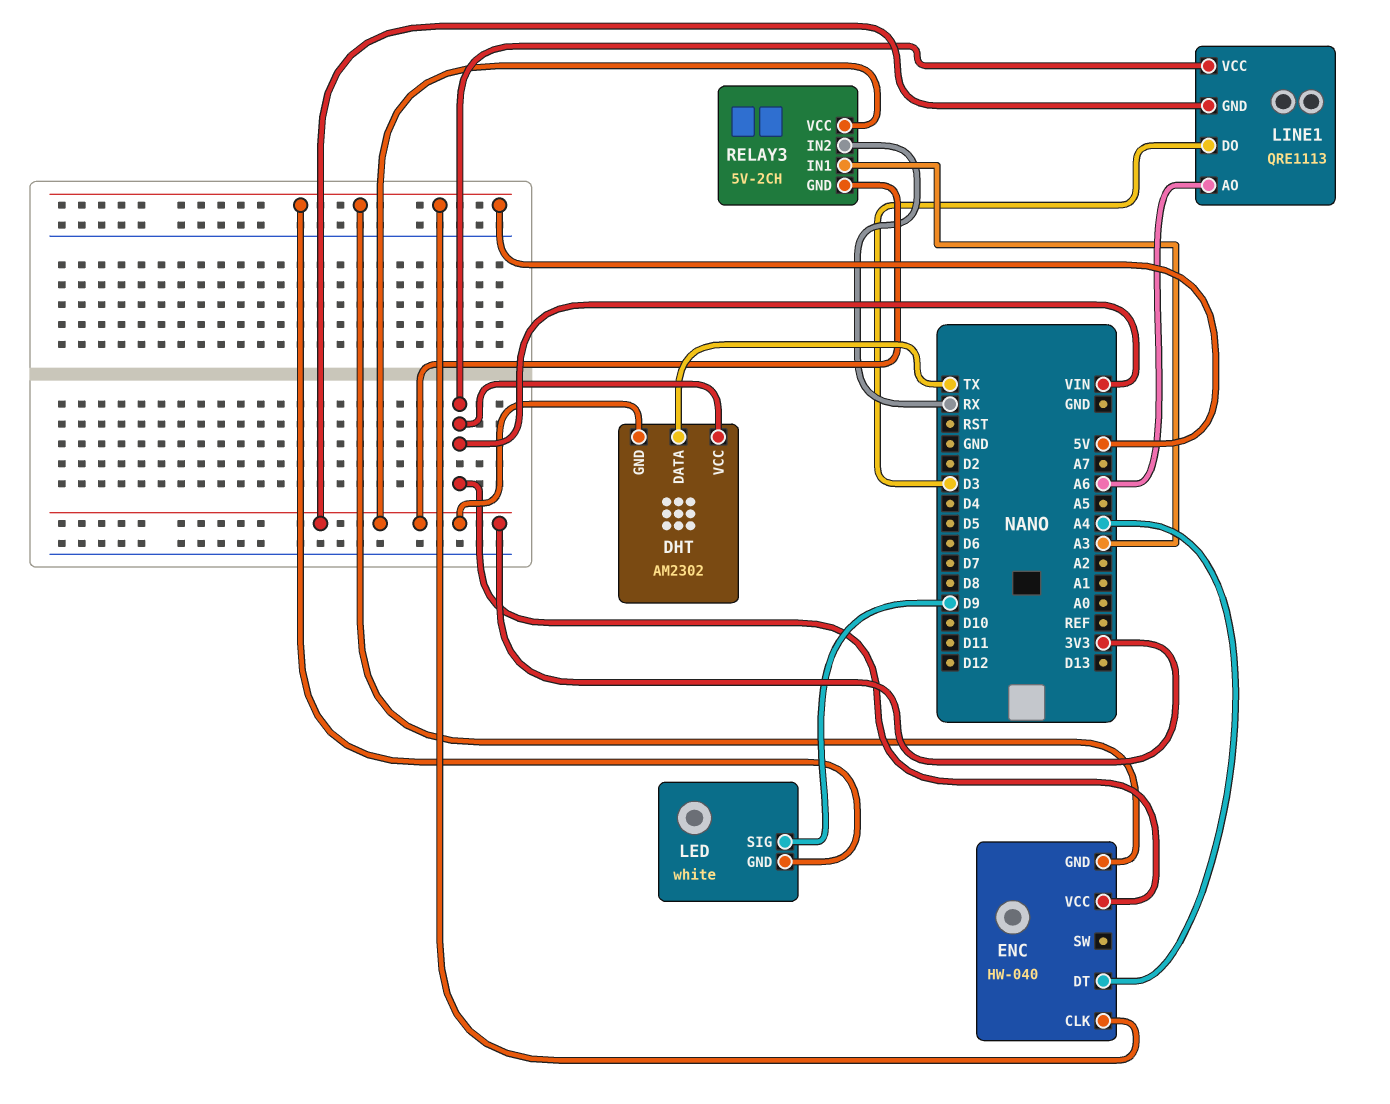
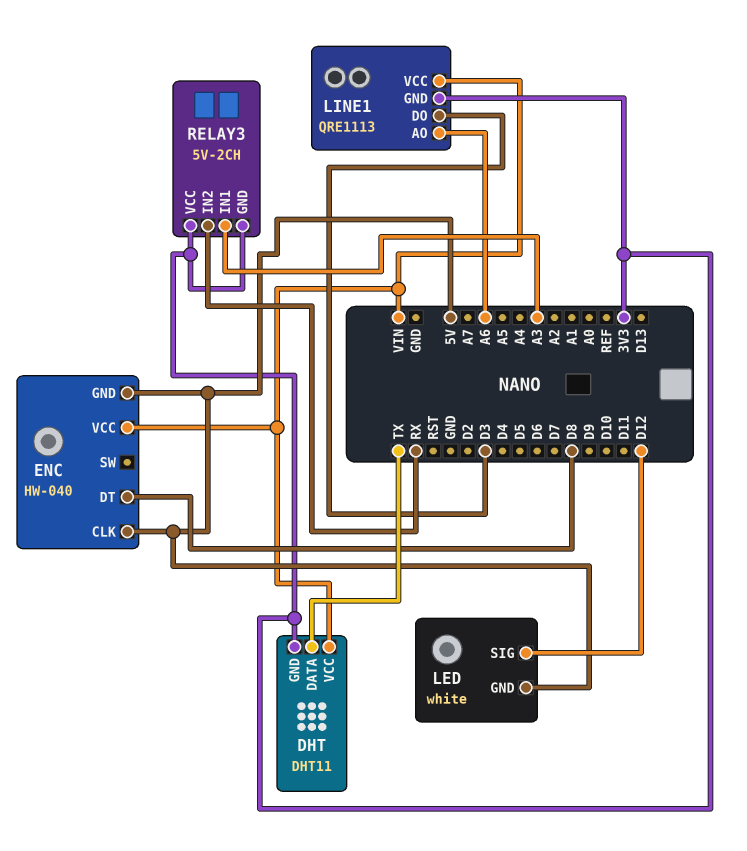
DHT: AM2302 -> DHT11
ENC pin DT: A4 -> D8
LED pin SIG: D9 -> D12

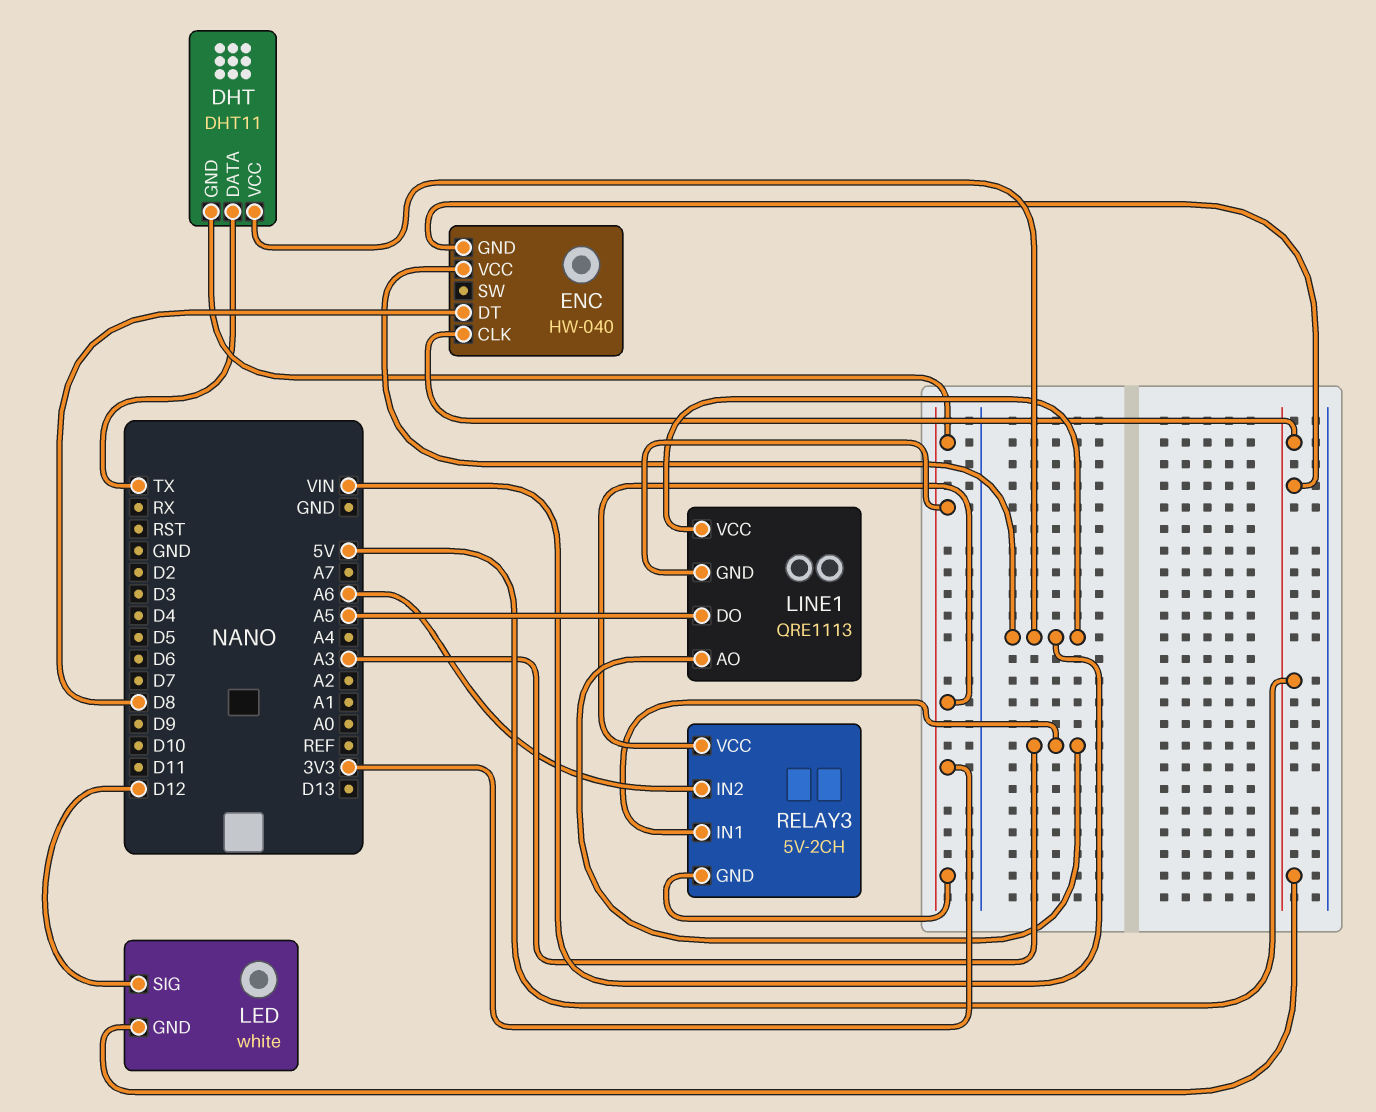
LINE1 pin AO: A6 -> A3
LINE1 pin DO: D3 -> A5
RELAY3 pin IN2: RX -> A6

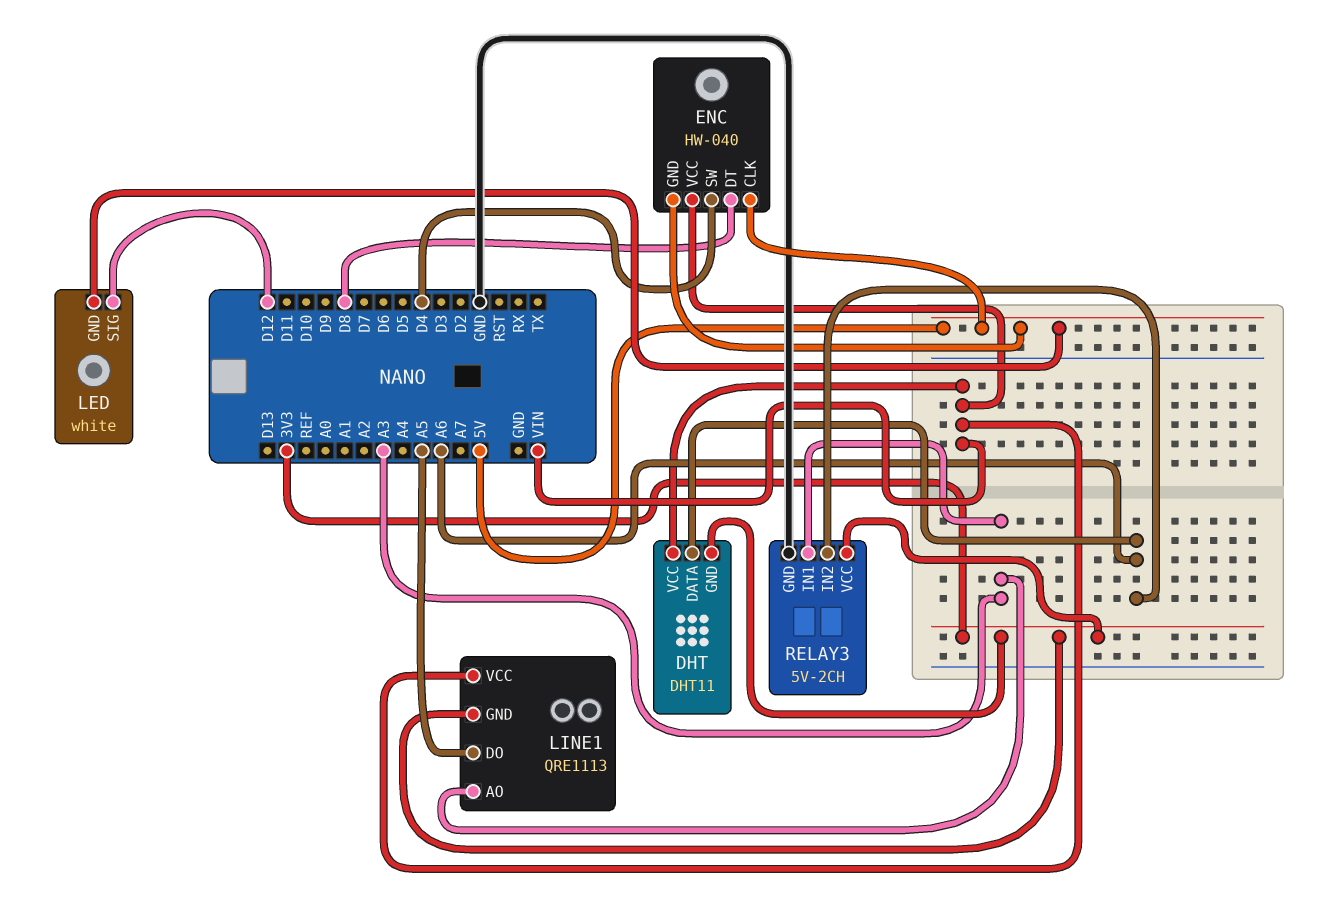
DHT pin DATA: TX -> A6
ENC pin SW: none -> D4
RELAY3 pin GND: 3V3 -> GND

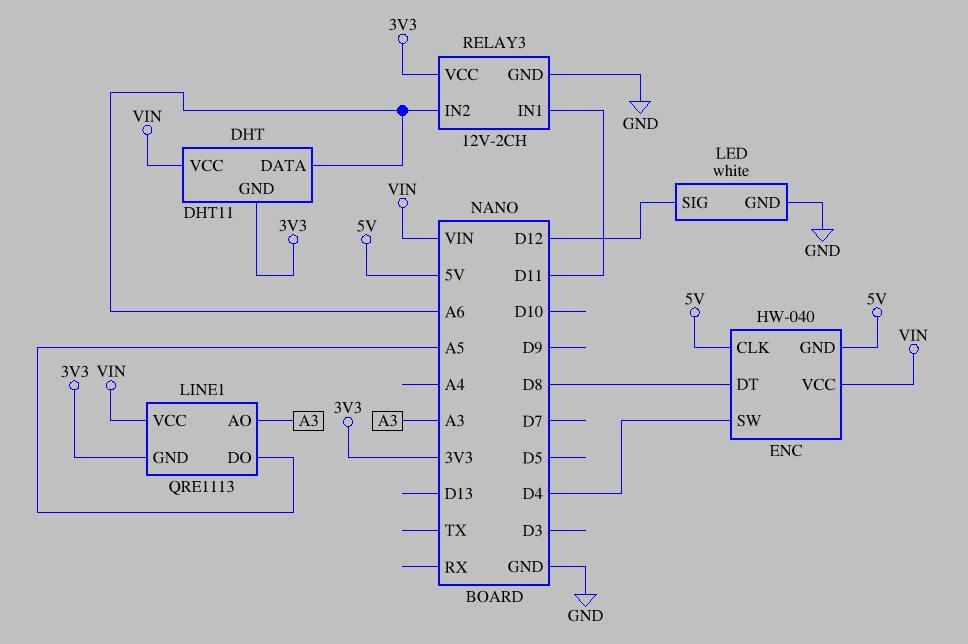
LED pin GND: 5V -> GND
RELAY3: 5V-2CH -> 12V-2CH
RELAY3 pin IN1: A3 -> D11

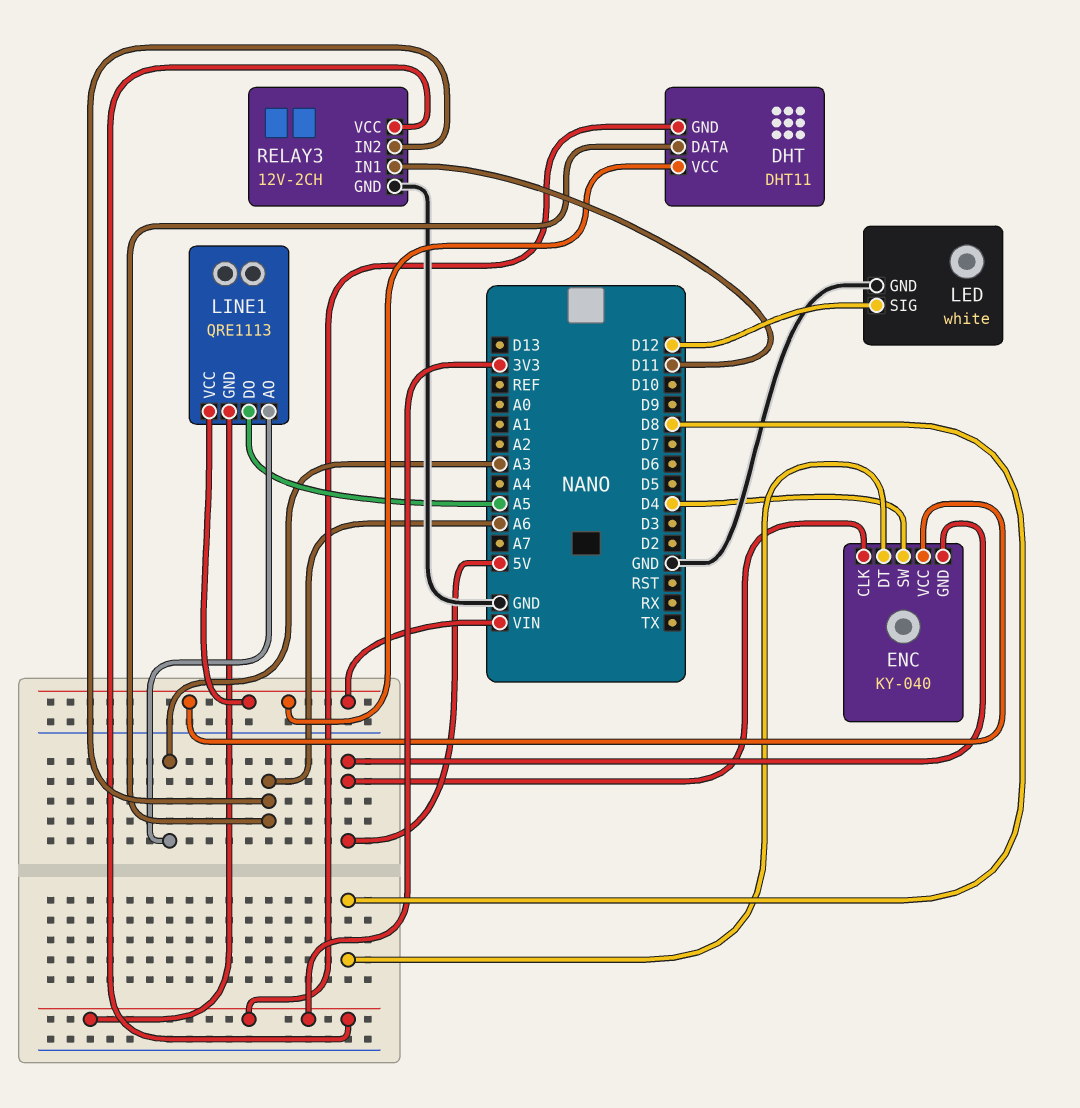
ENC: HW-040 -> KY-040

